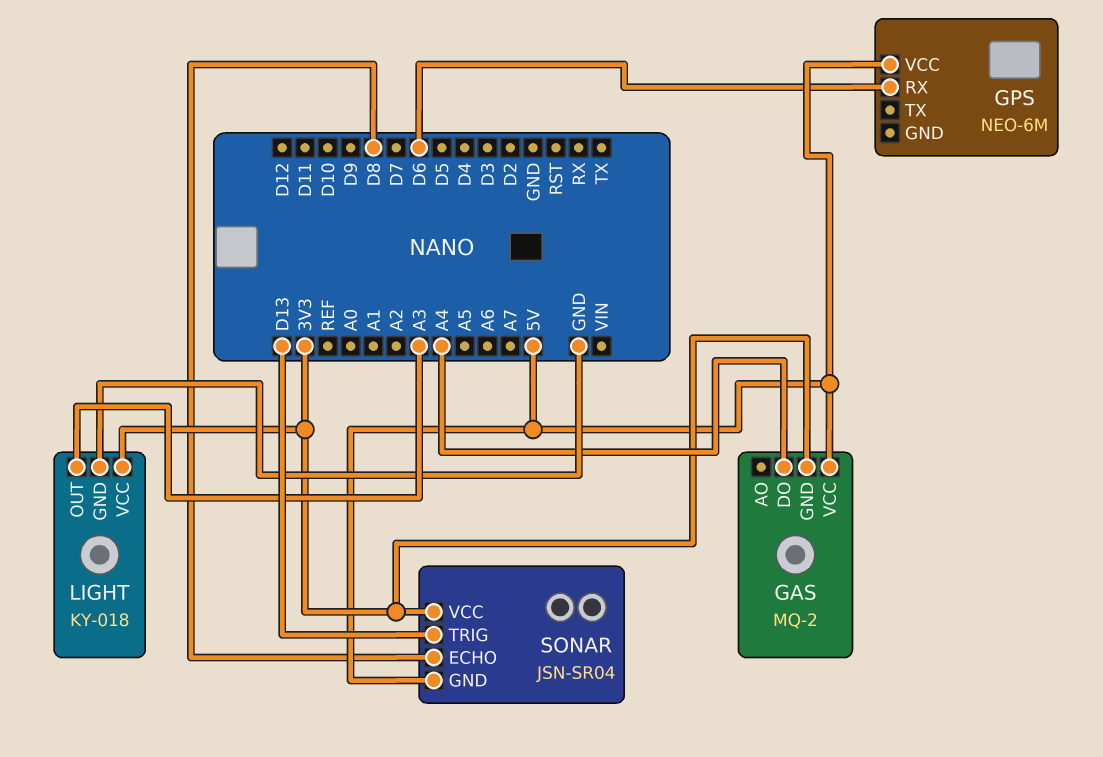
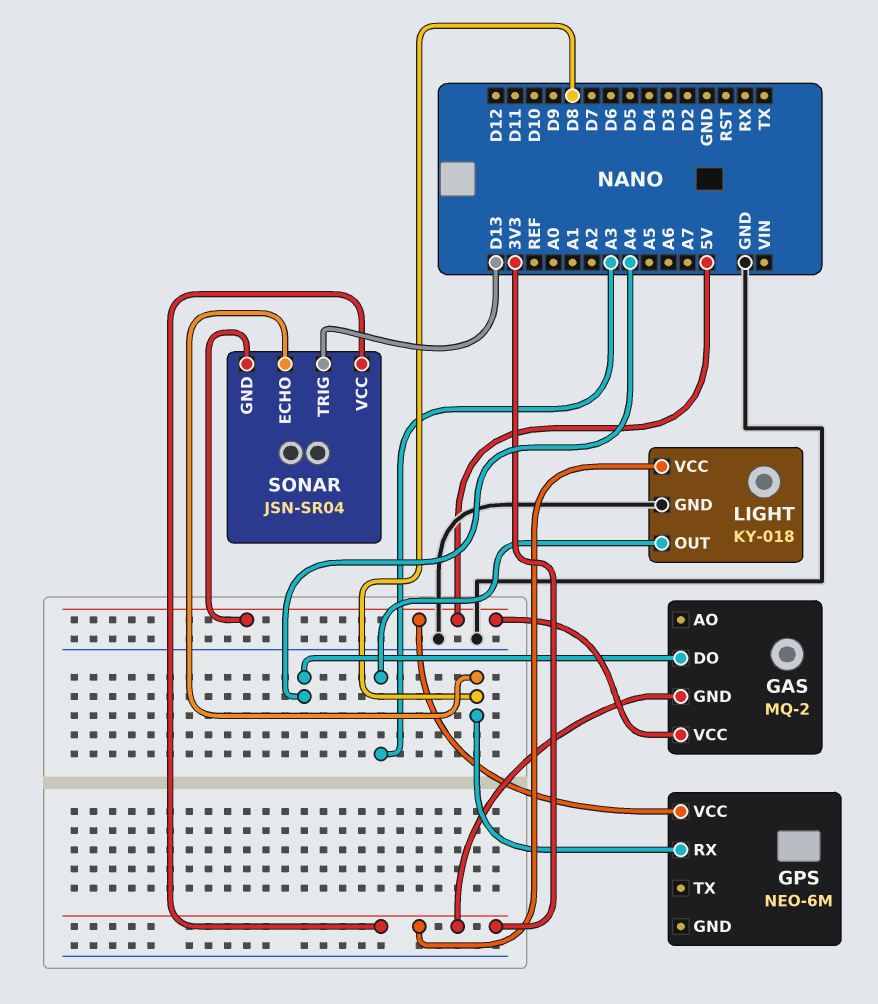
GPS pin RX: D6 -> D8

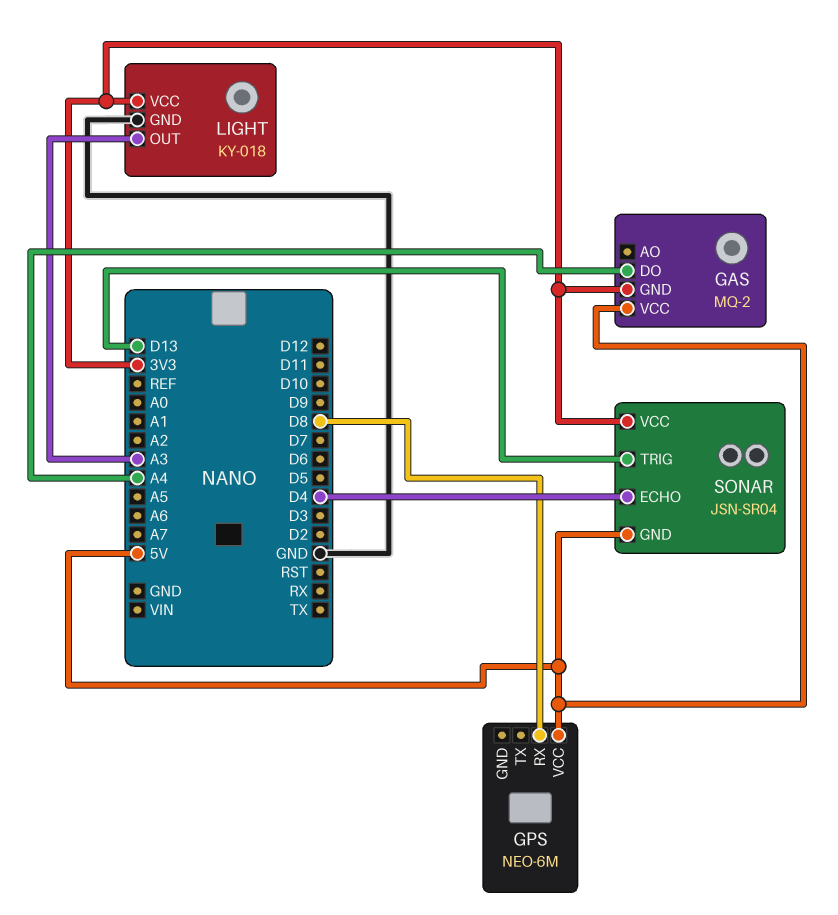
SONAR pin ECHO: D8 -> D4

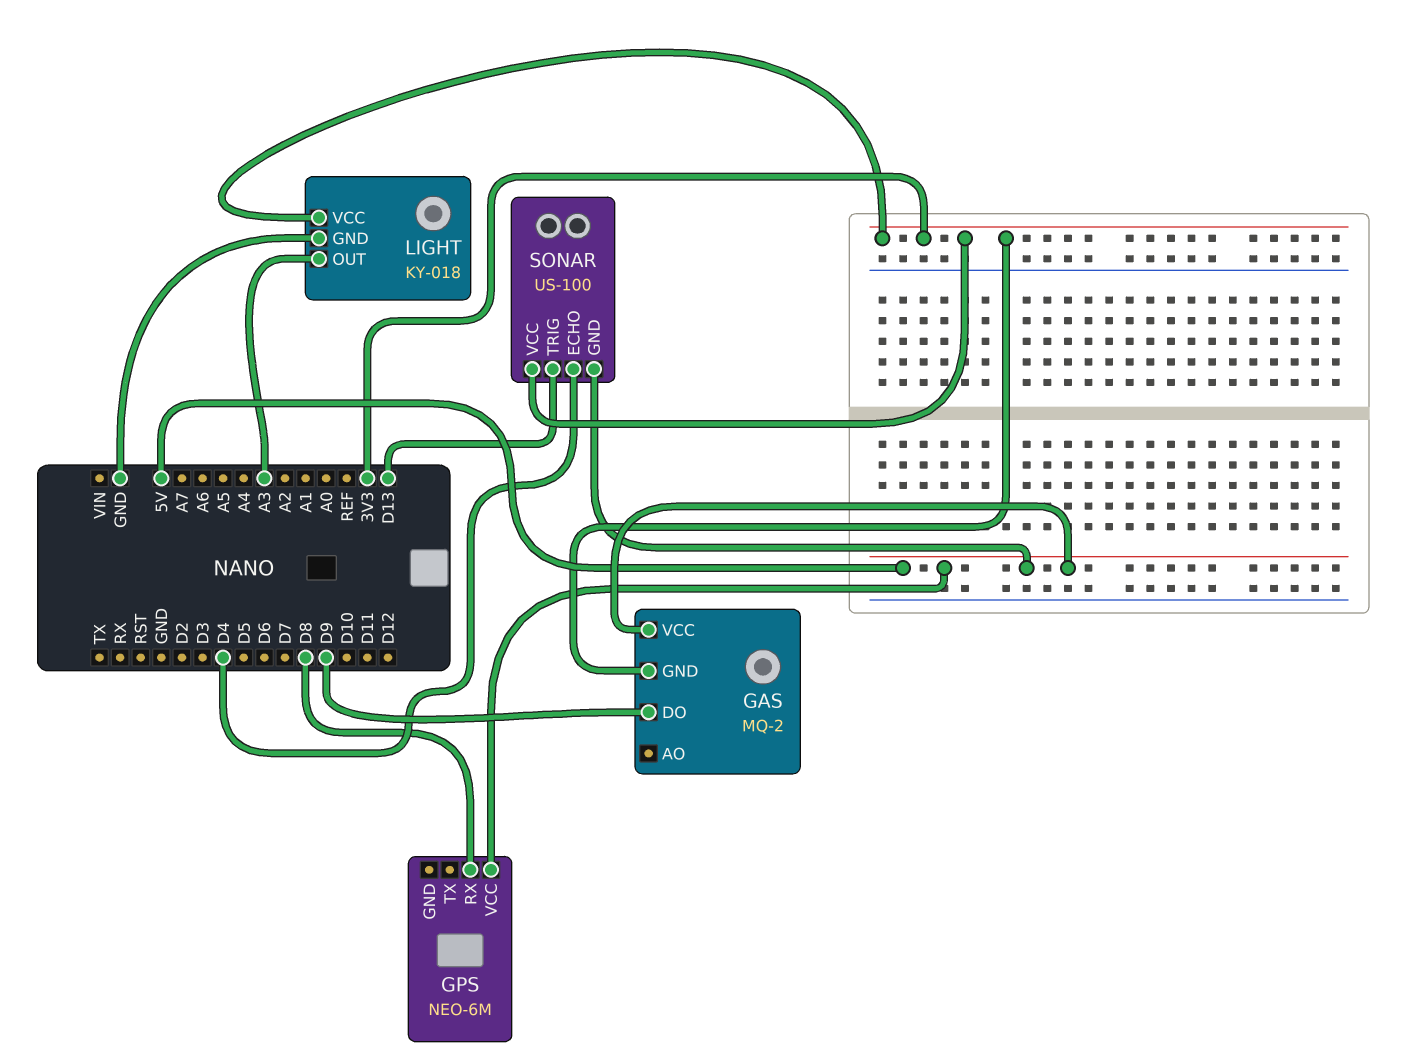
GAS pin DO: A4 -> D9
SONAR: JSN-SR04 -> US-100

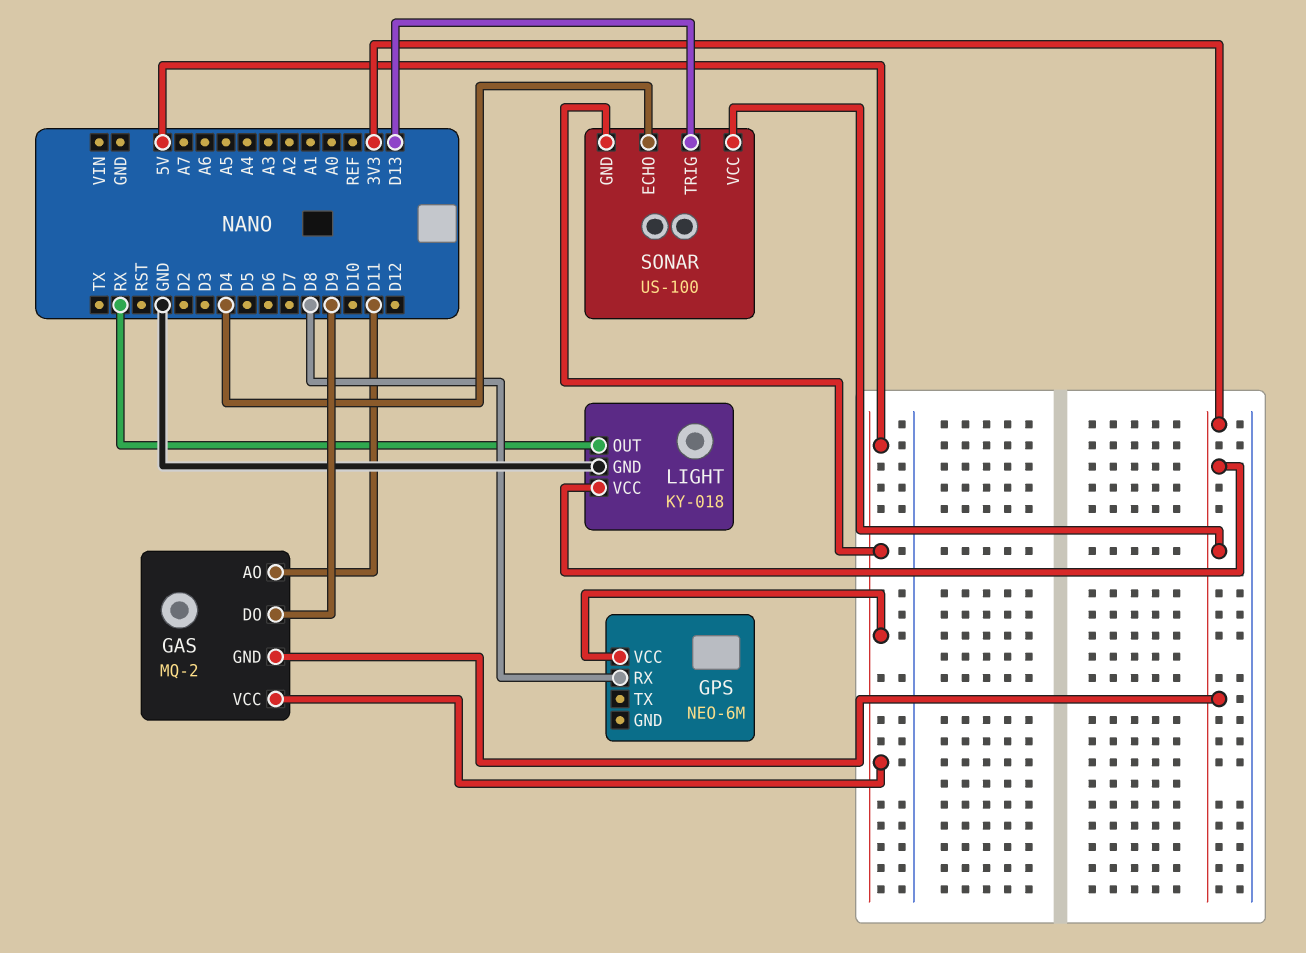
GAS pin AO: none -> D11
LIGHT pin OUT: A3 -> RX

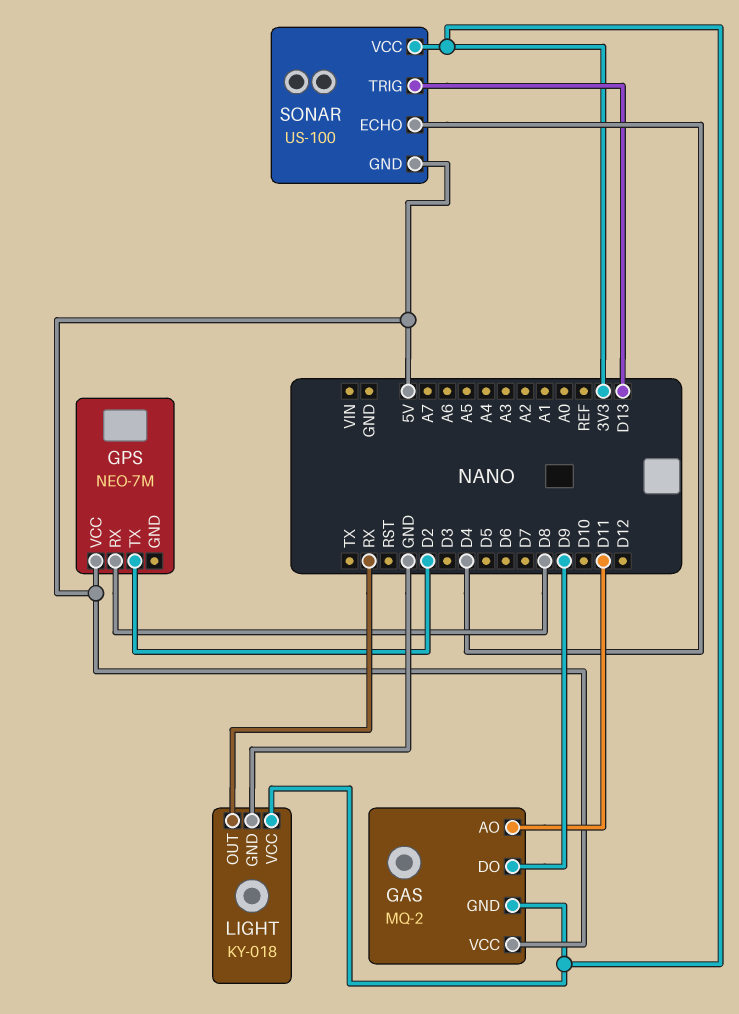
GPS: NEO-6M -> NEO-7M
GPS pin TX: none -> D2

